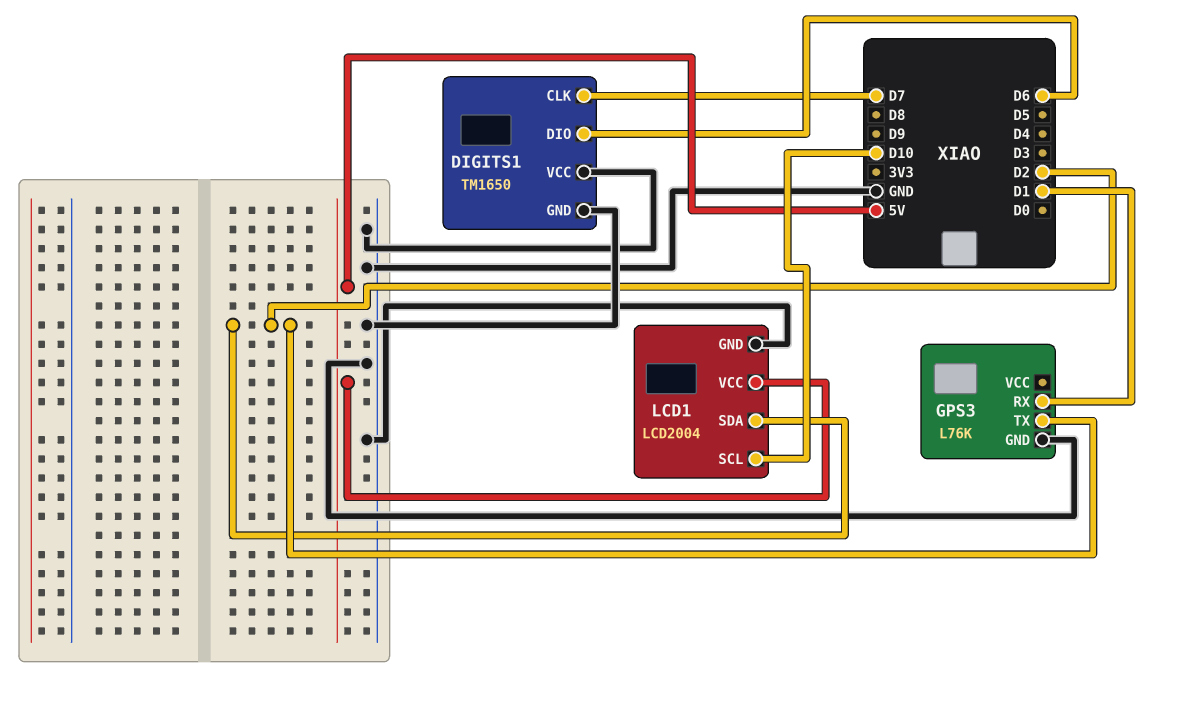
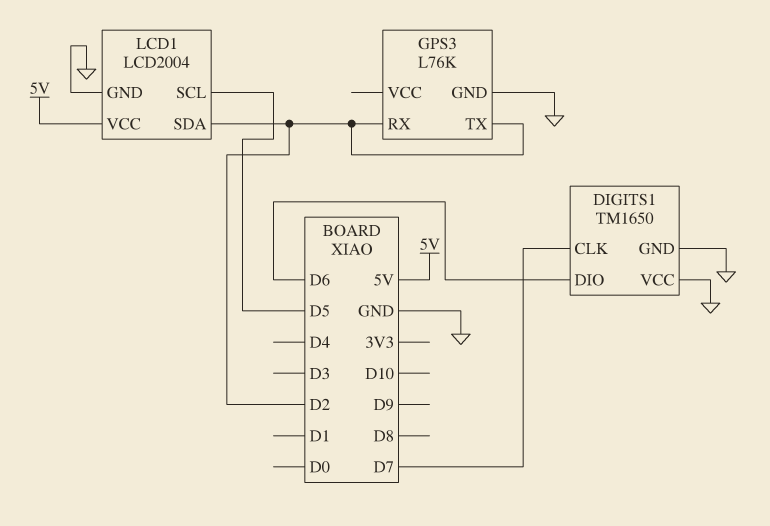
GPS3 pin RX: D1 -> D2
LCD1 pin SCL: D10 -> D5

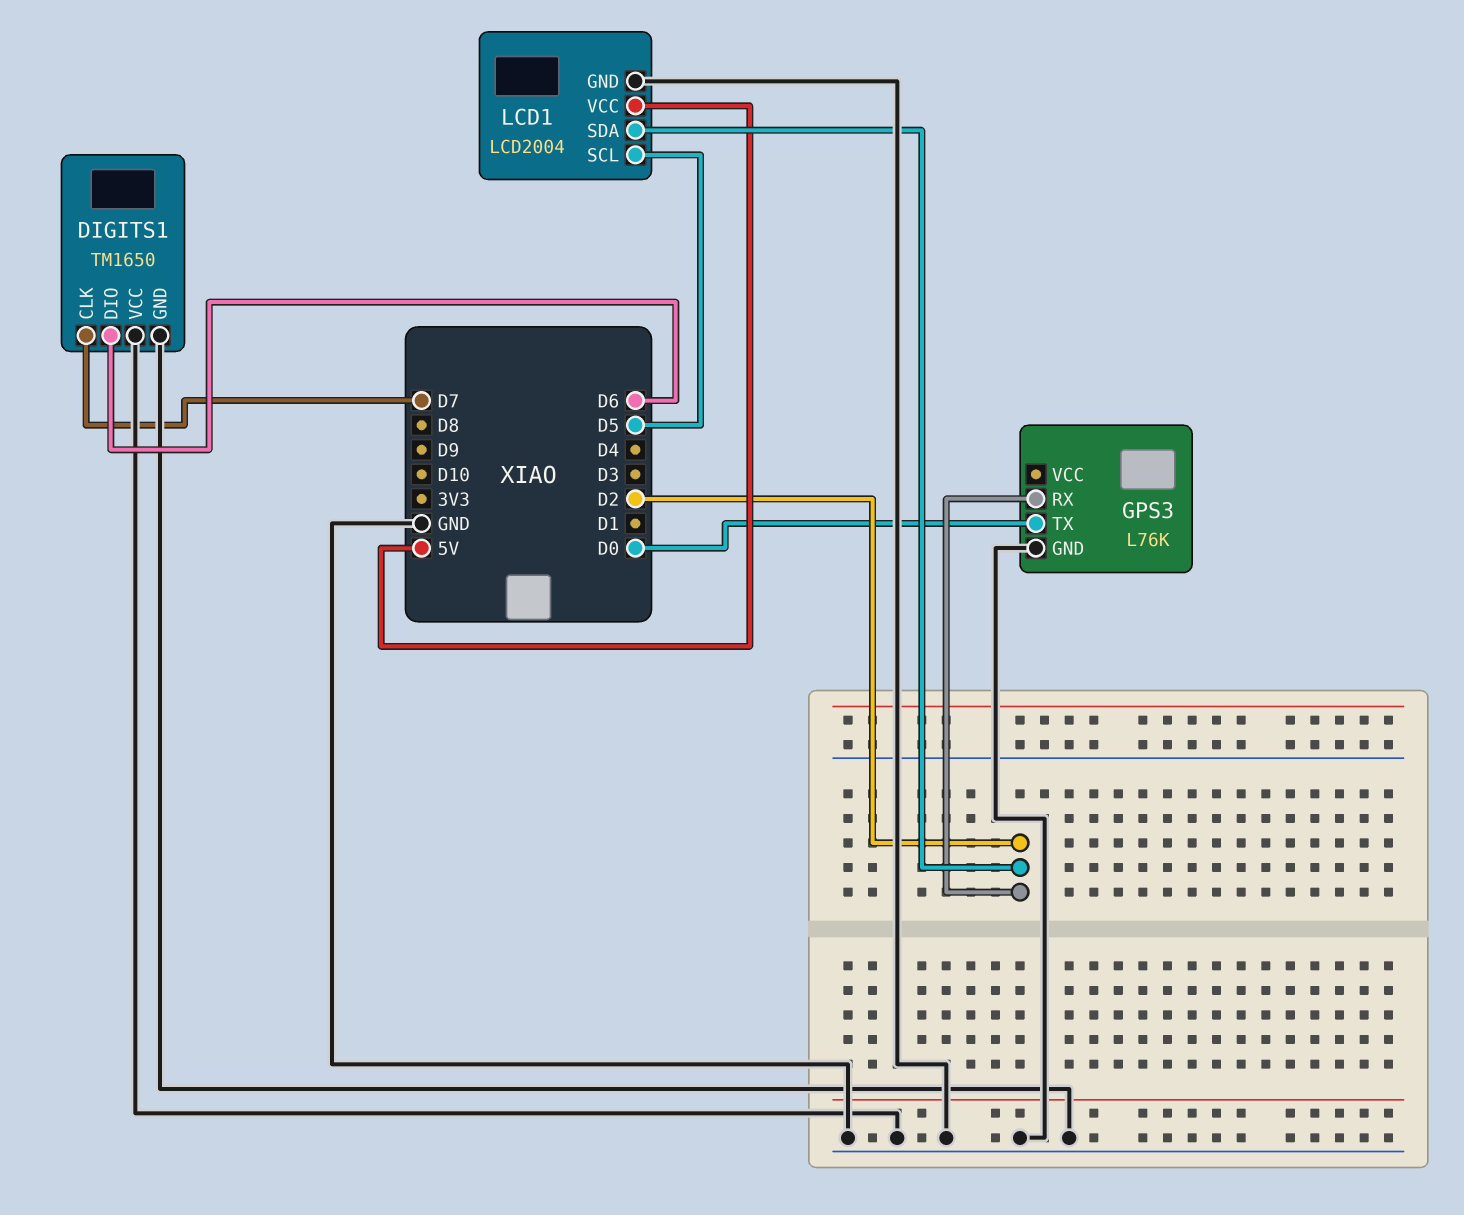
GPS3 pin TX: D2 -> D0

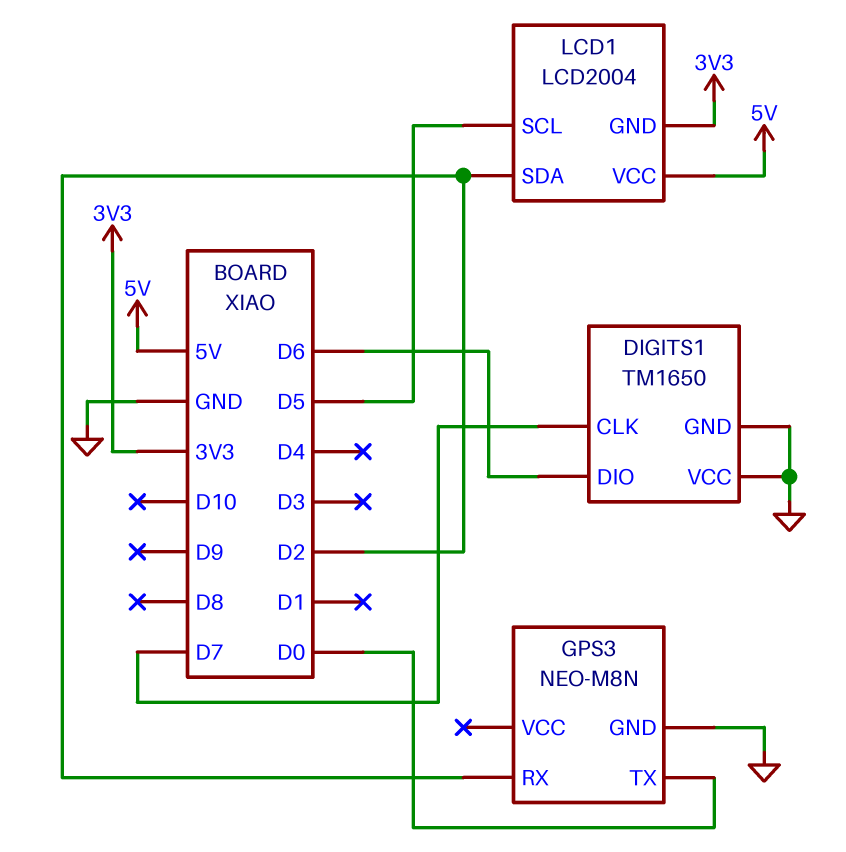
GPS3: L76K -> NEO-M8N
LCD1 pin GND: GND -> 3V3

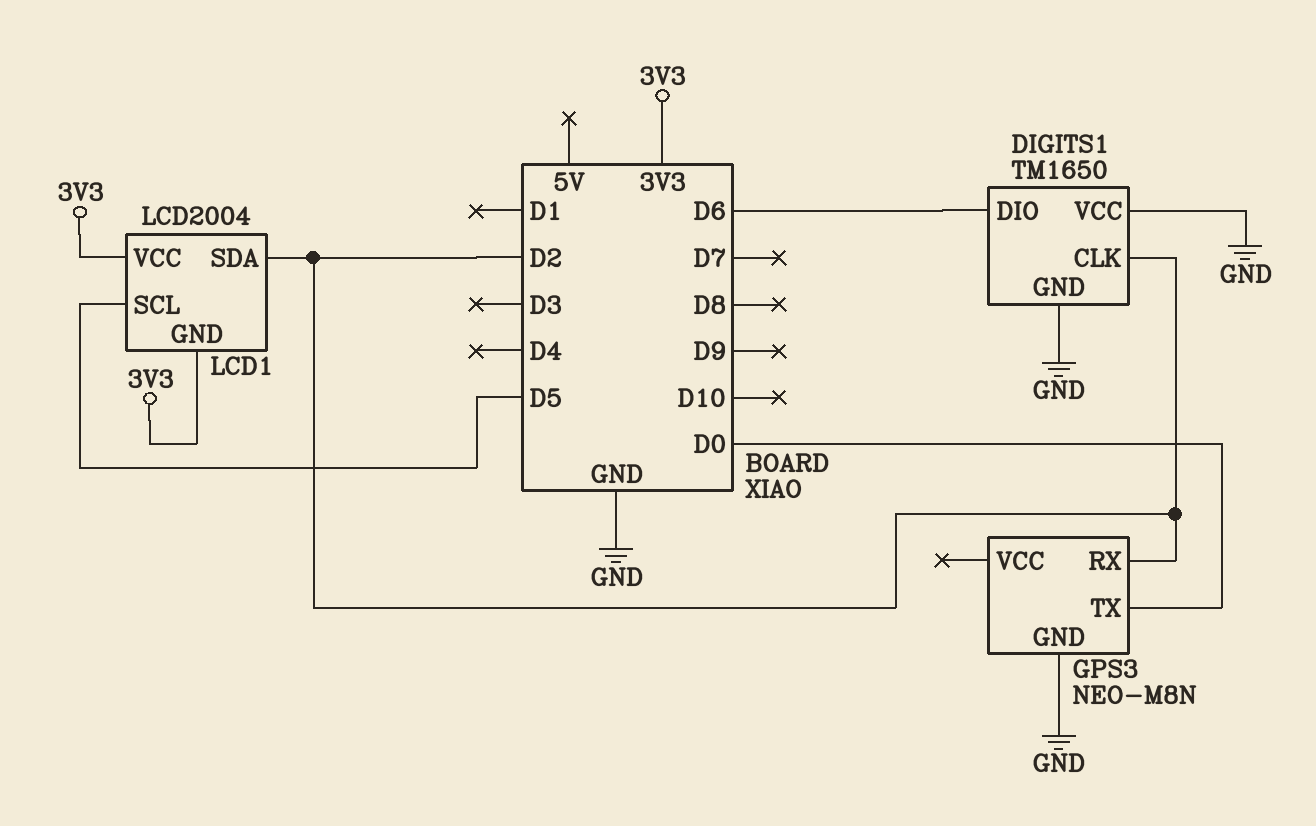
DIGITS1 pin CLK: D7 -> D2
LCD1 pin VCC: 5V -> 3V3

